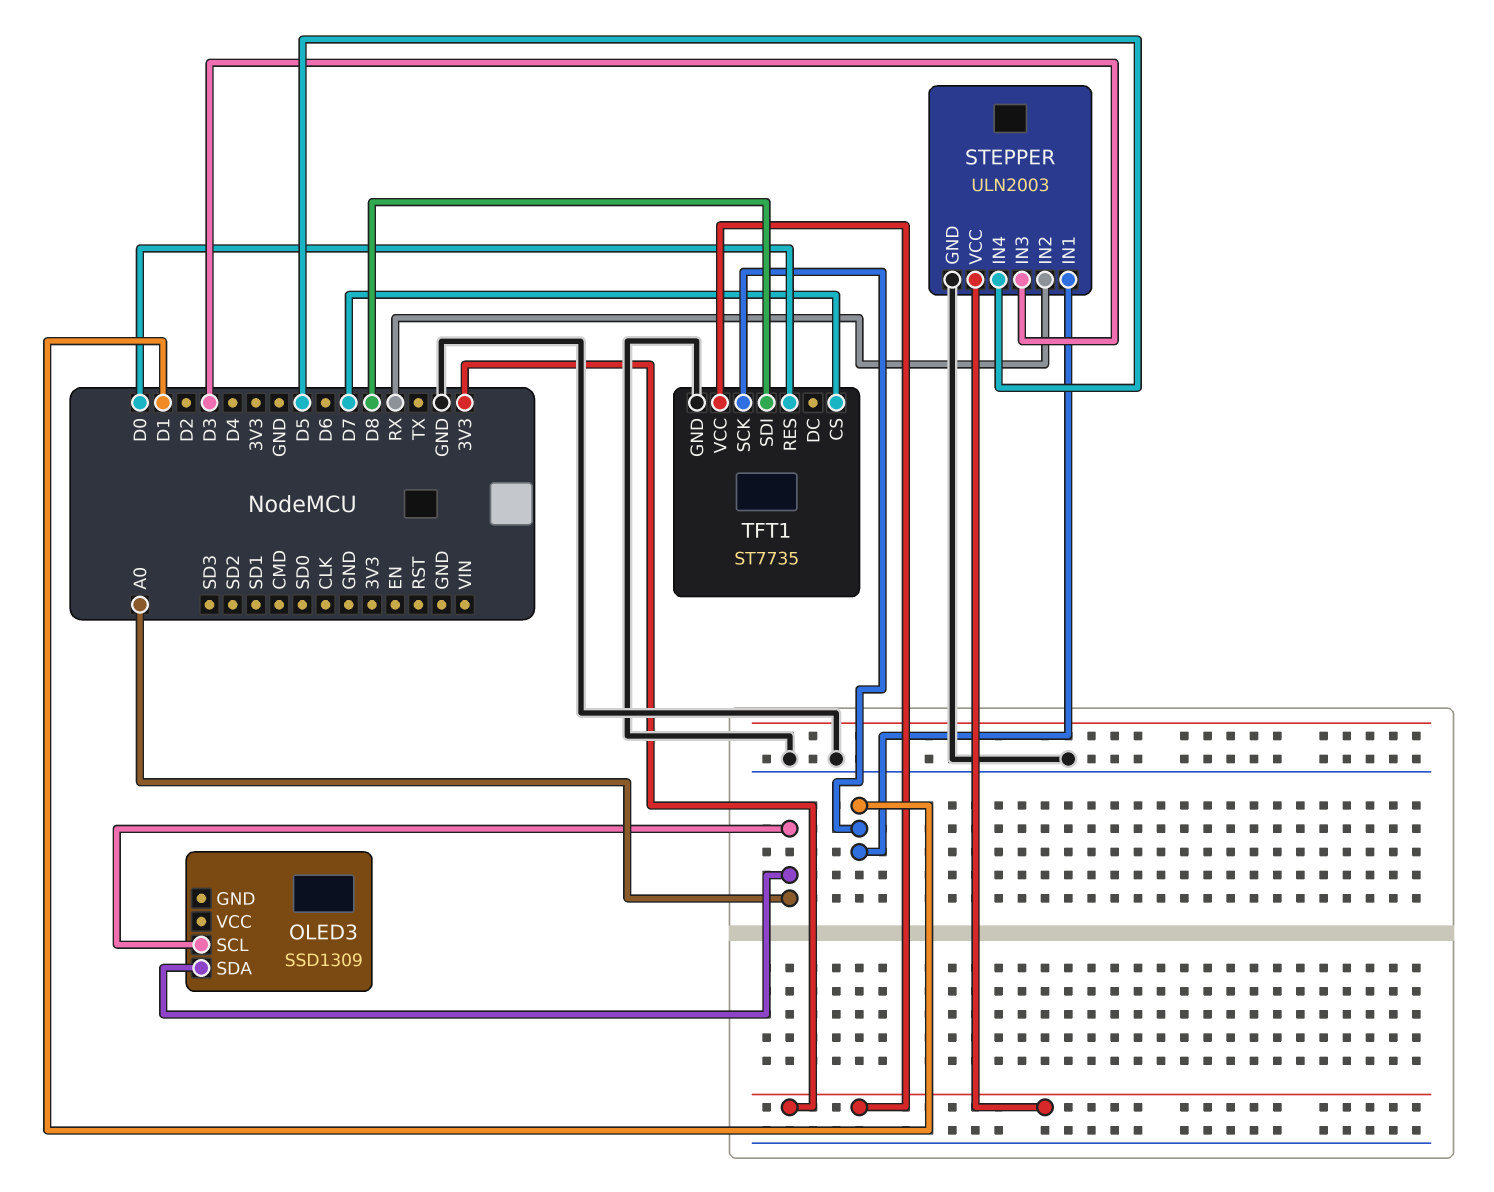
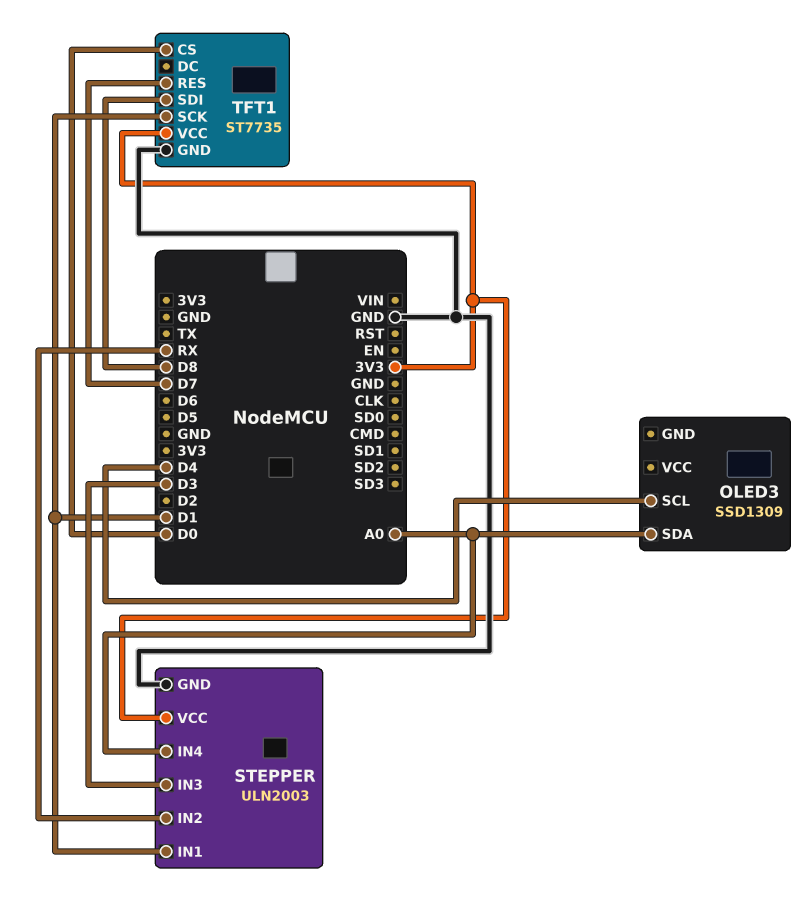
OLED3 pin SCL: A0 -> D4
STEPPER pin IN4: D5 -> A0
TFT1 pin CS: D7 -> D0
TFT1 pin RES: D0 -> D7

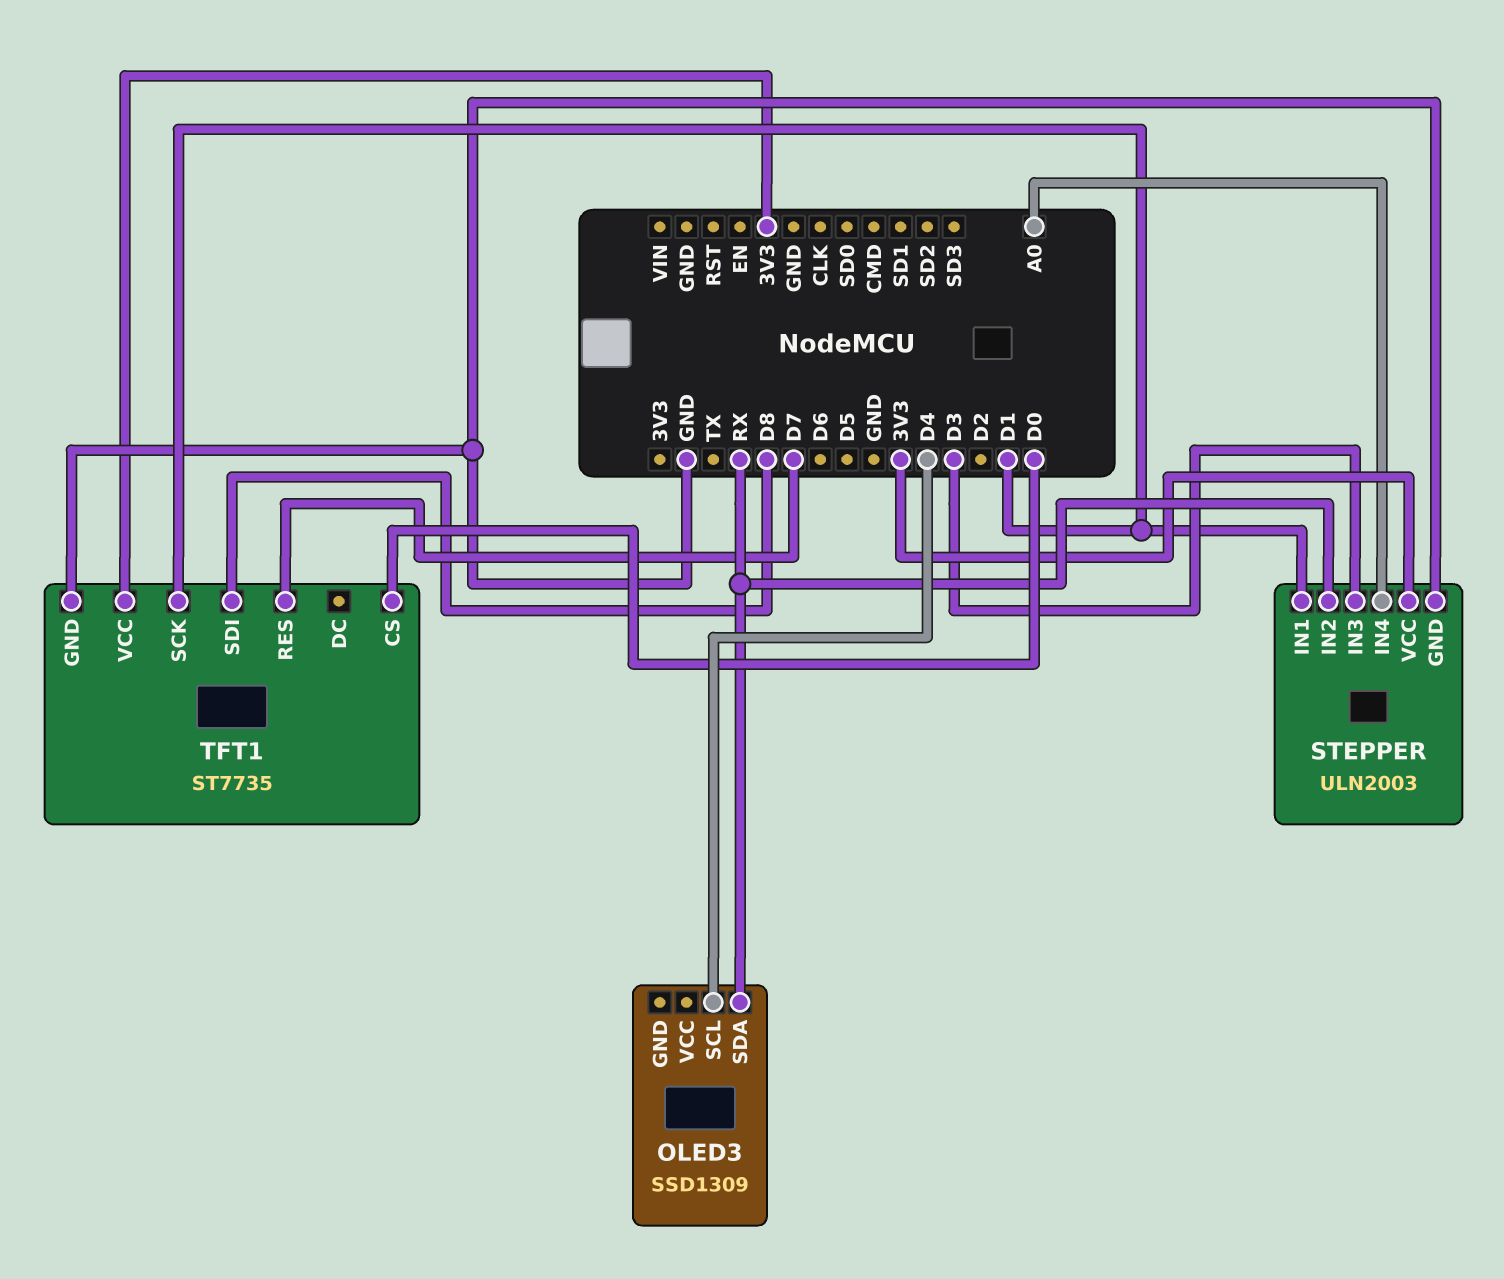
OLED3 pin SDA: A0 -> RX

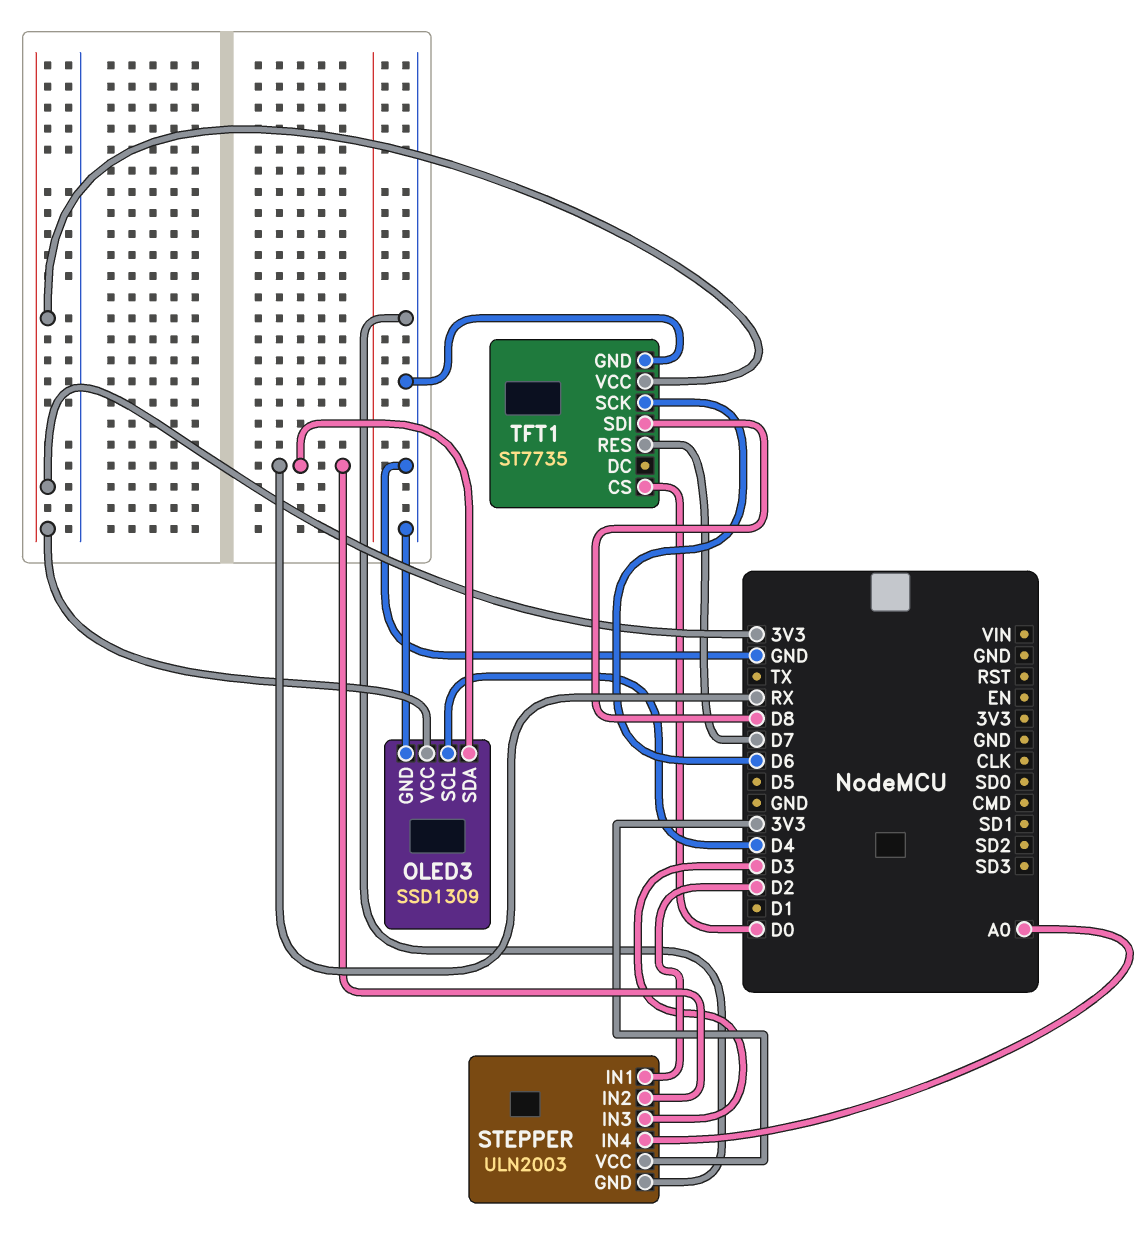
OLED3 pin GND: none -> GND
OLED3 pin VCC: none -> 3V3
STEPPER pin IN1: D1 -> D2
TFT1 pin SCK: D1 -> D6

